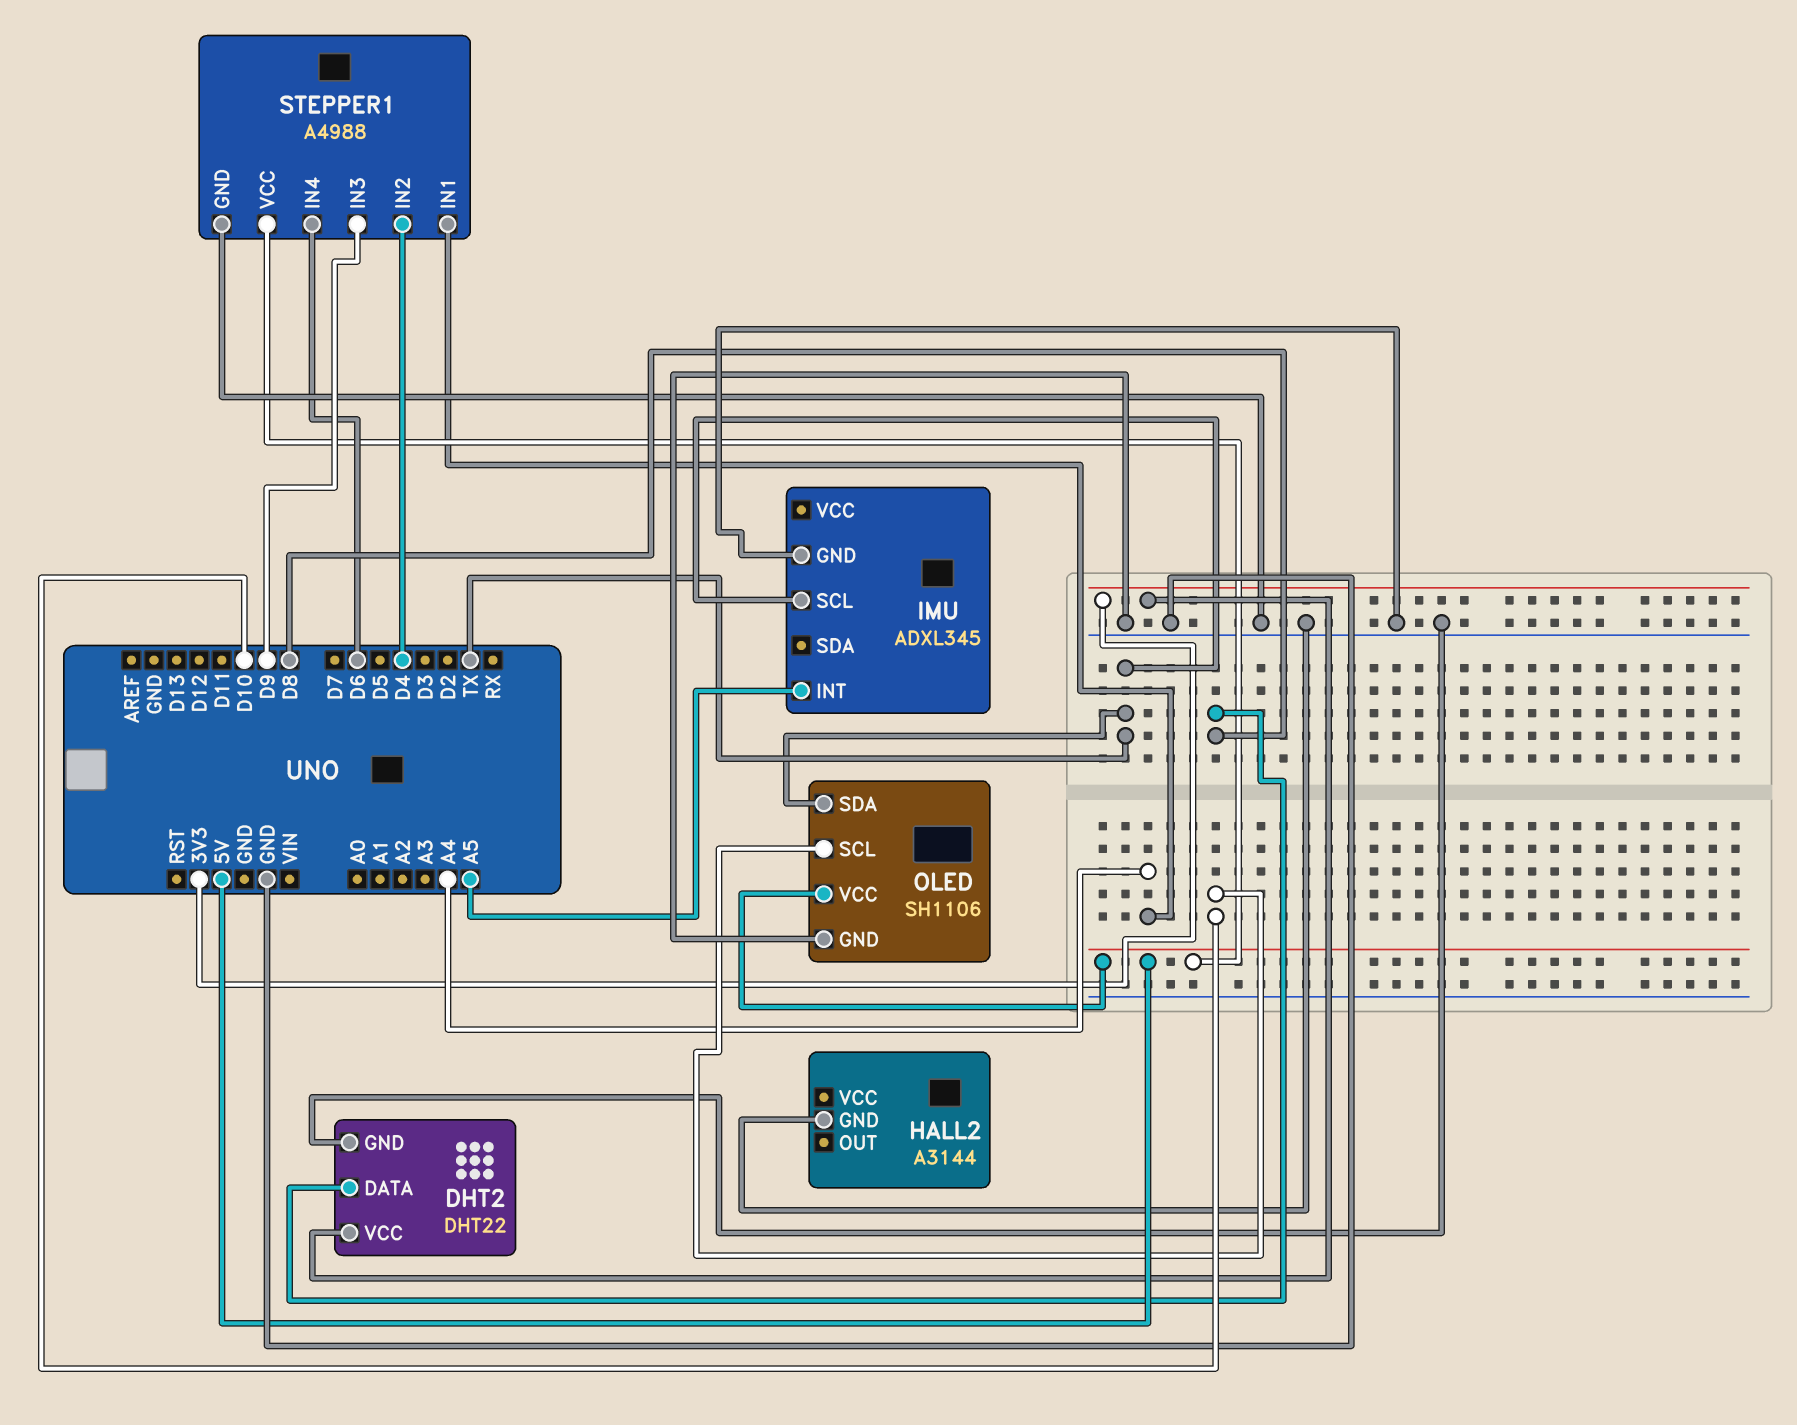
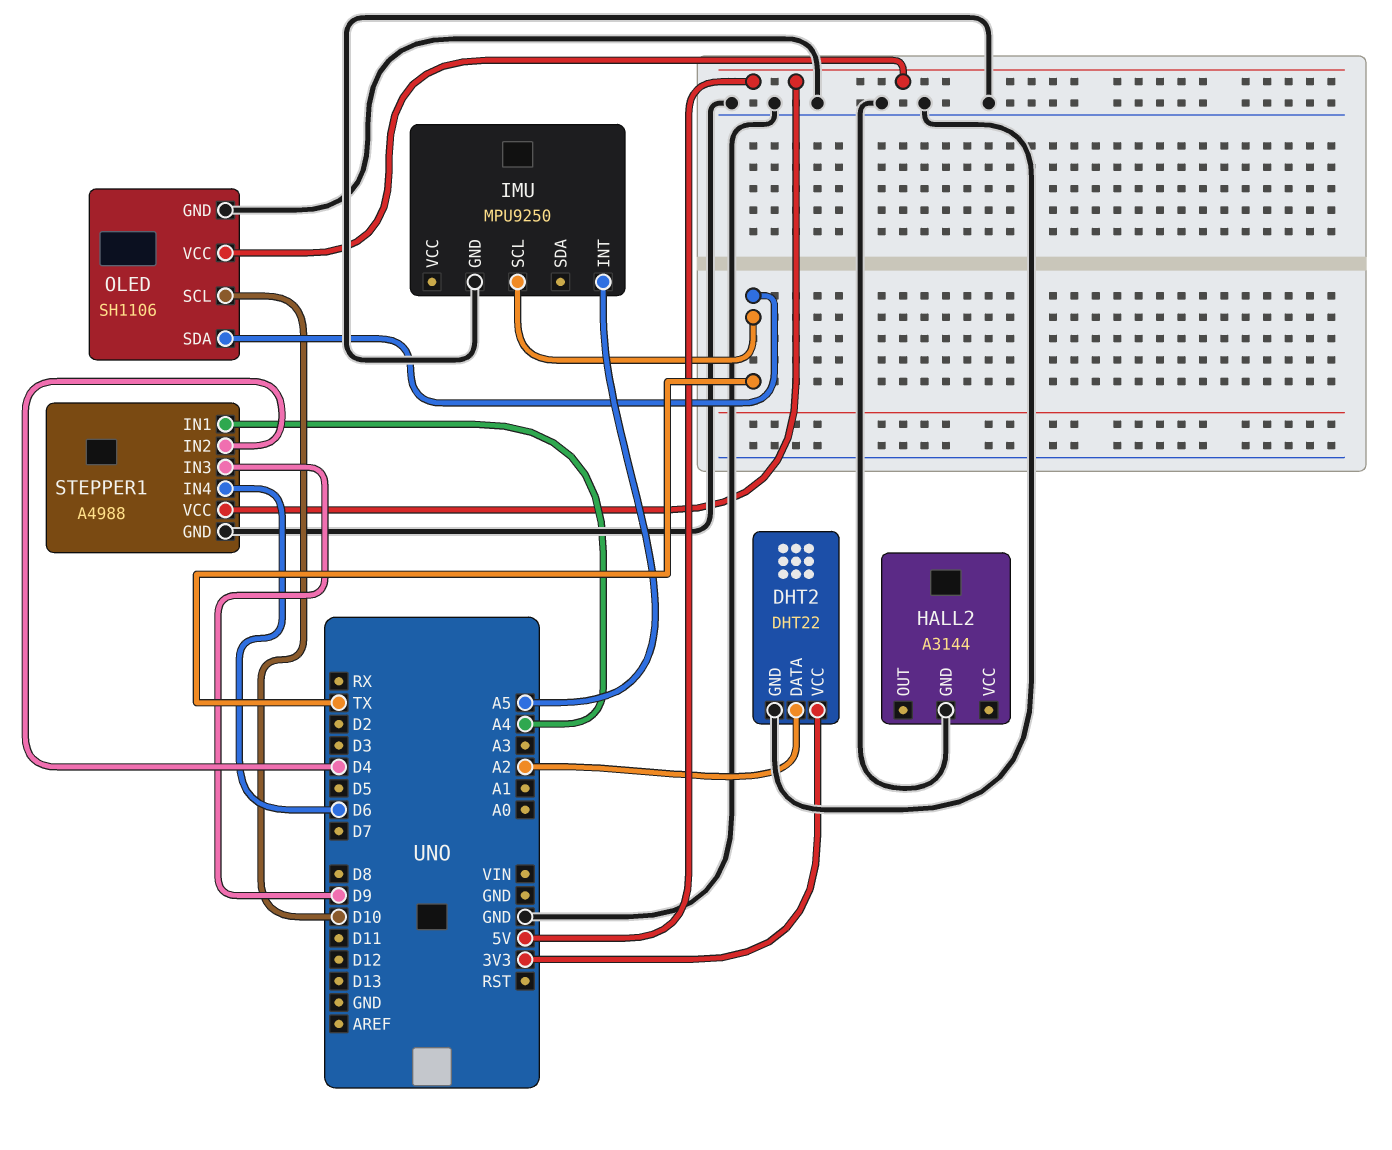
DHT2 pin DATA: D8 -> A2
IMU: ADXL345 -> MPU9250

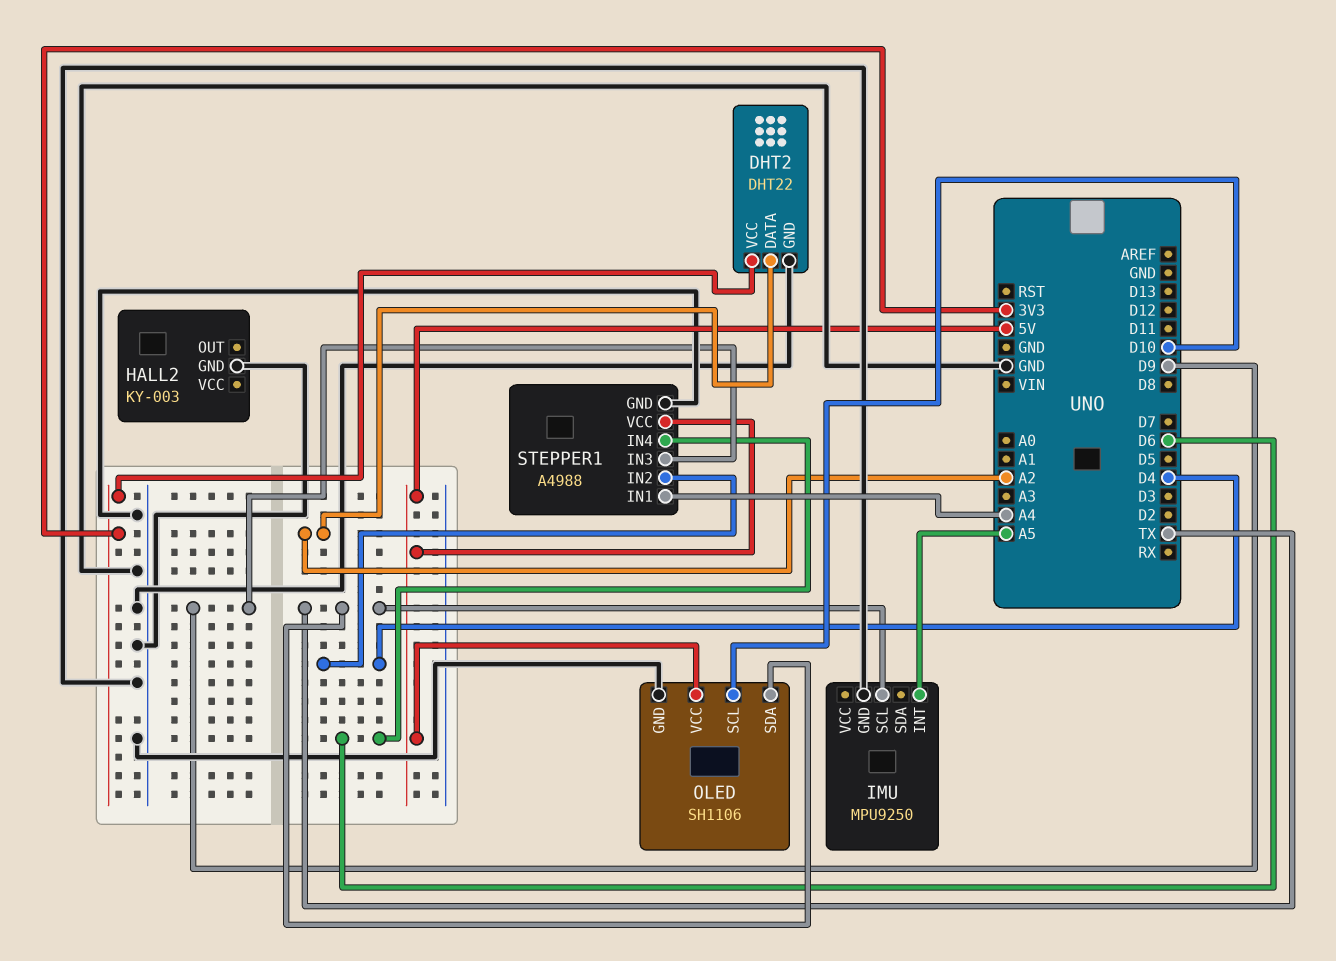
HALL2: A3144 -> KY-003

